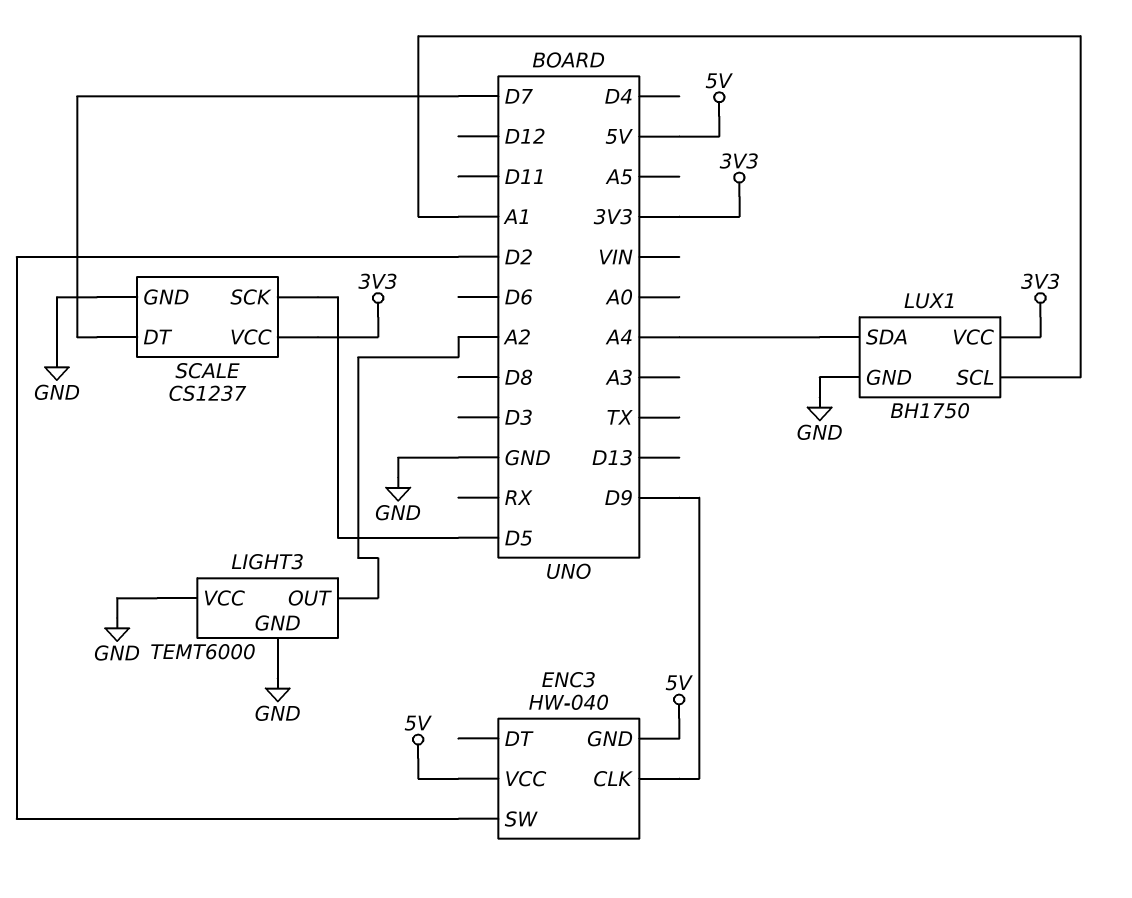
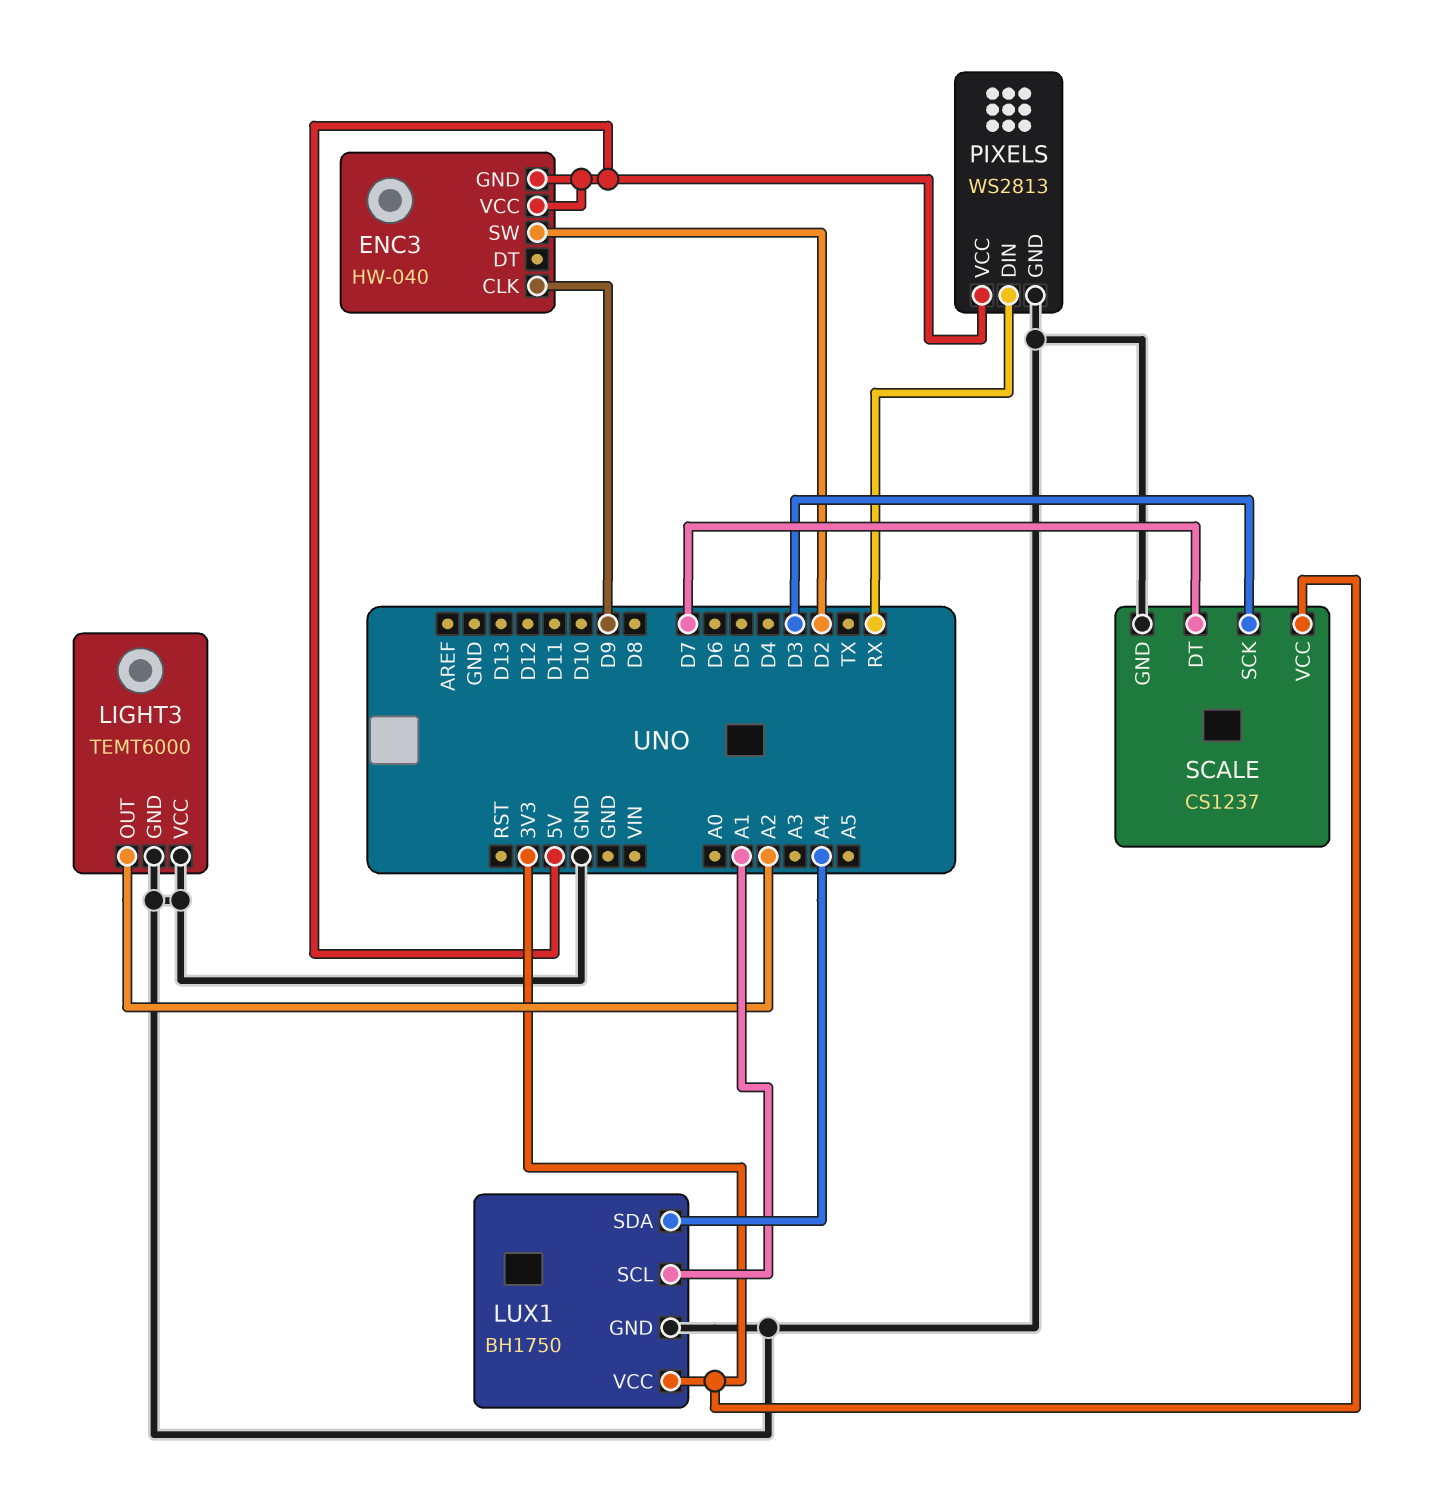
PIXELS: none -> WS2813
PIXELS pin DIN: none -> RX
PIXELS pin GND: none -> GND
PIXELS pin VCC: none -> 5V
SCALE pin SCK: D5 -> D3

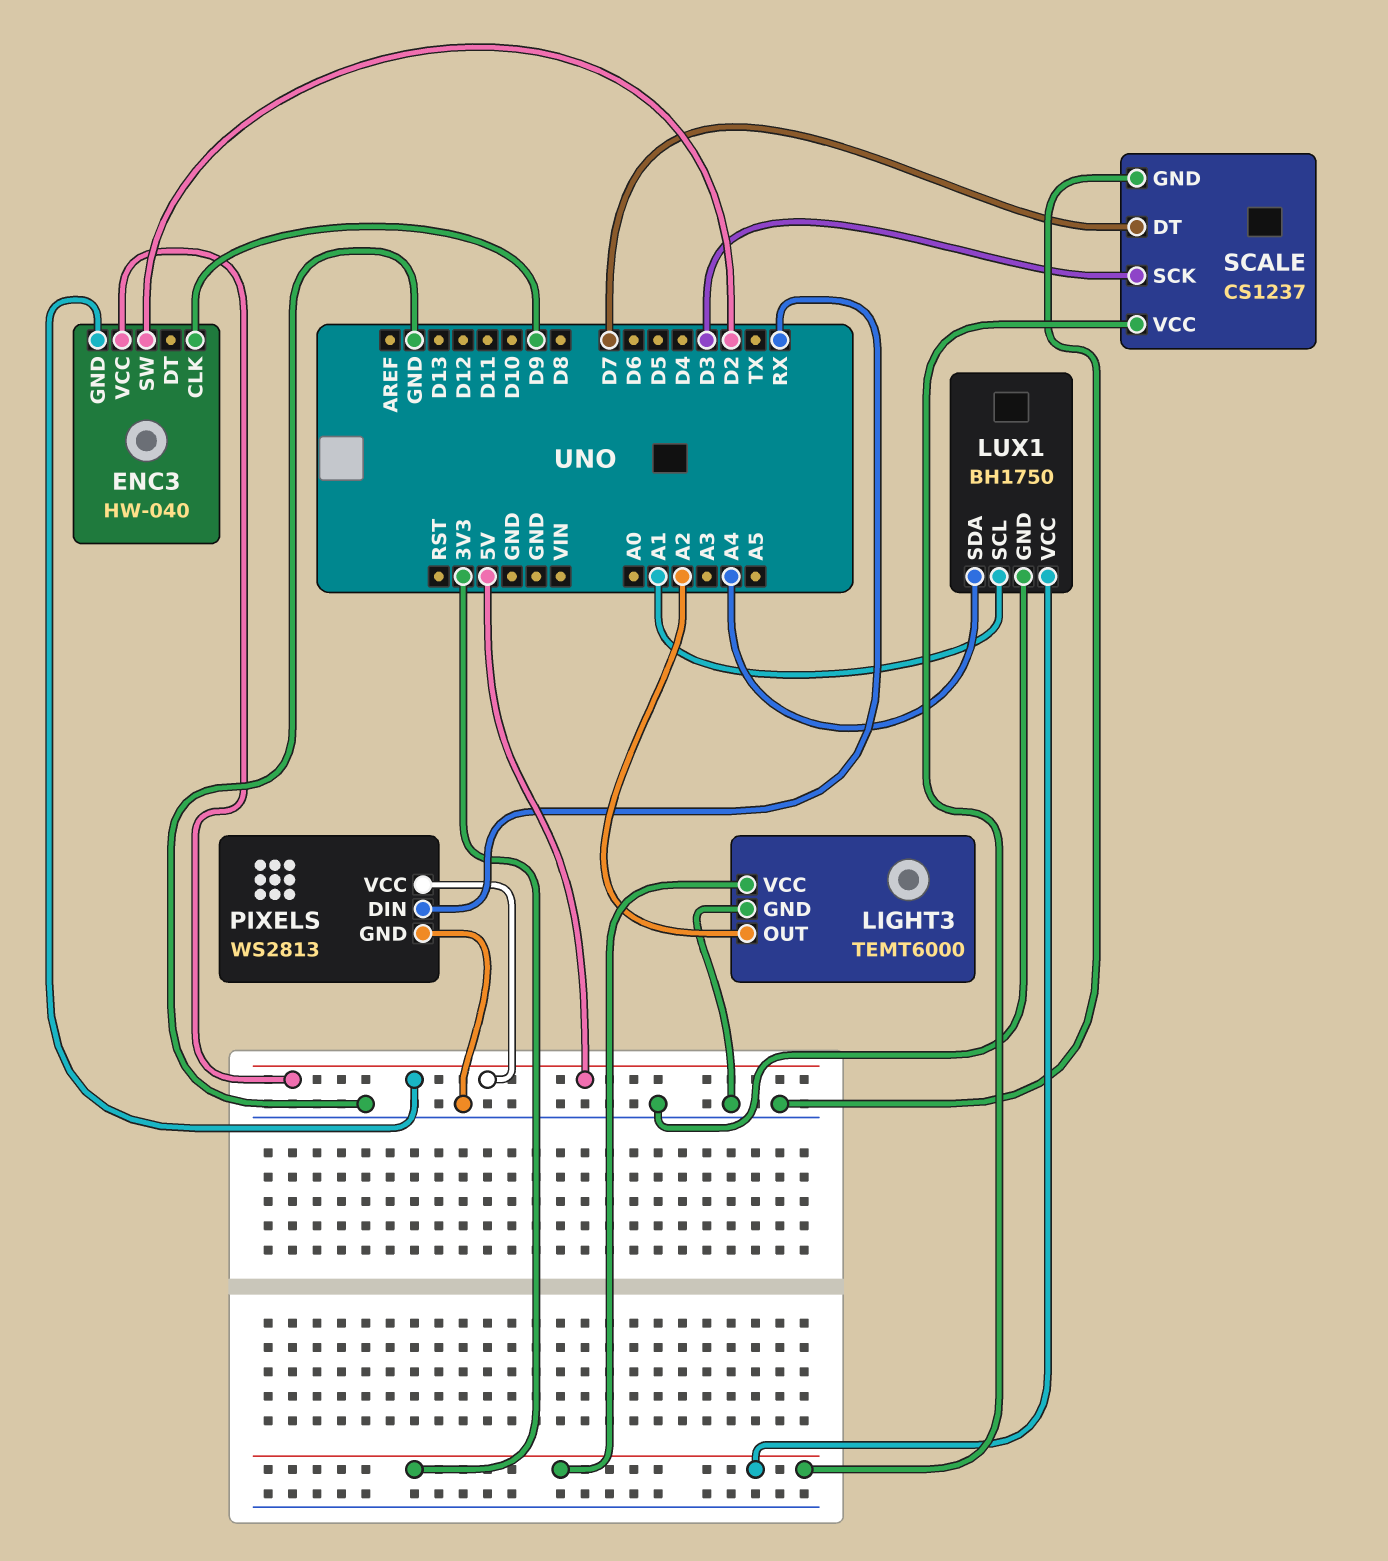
LIGHT3 pin VCC: GND -> 3V3

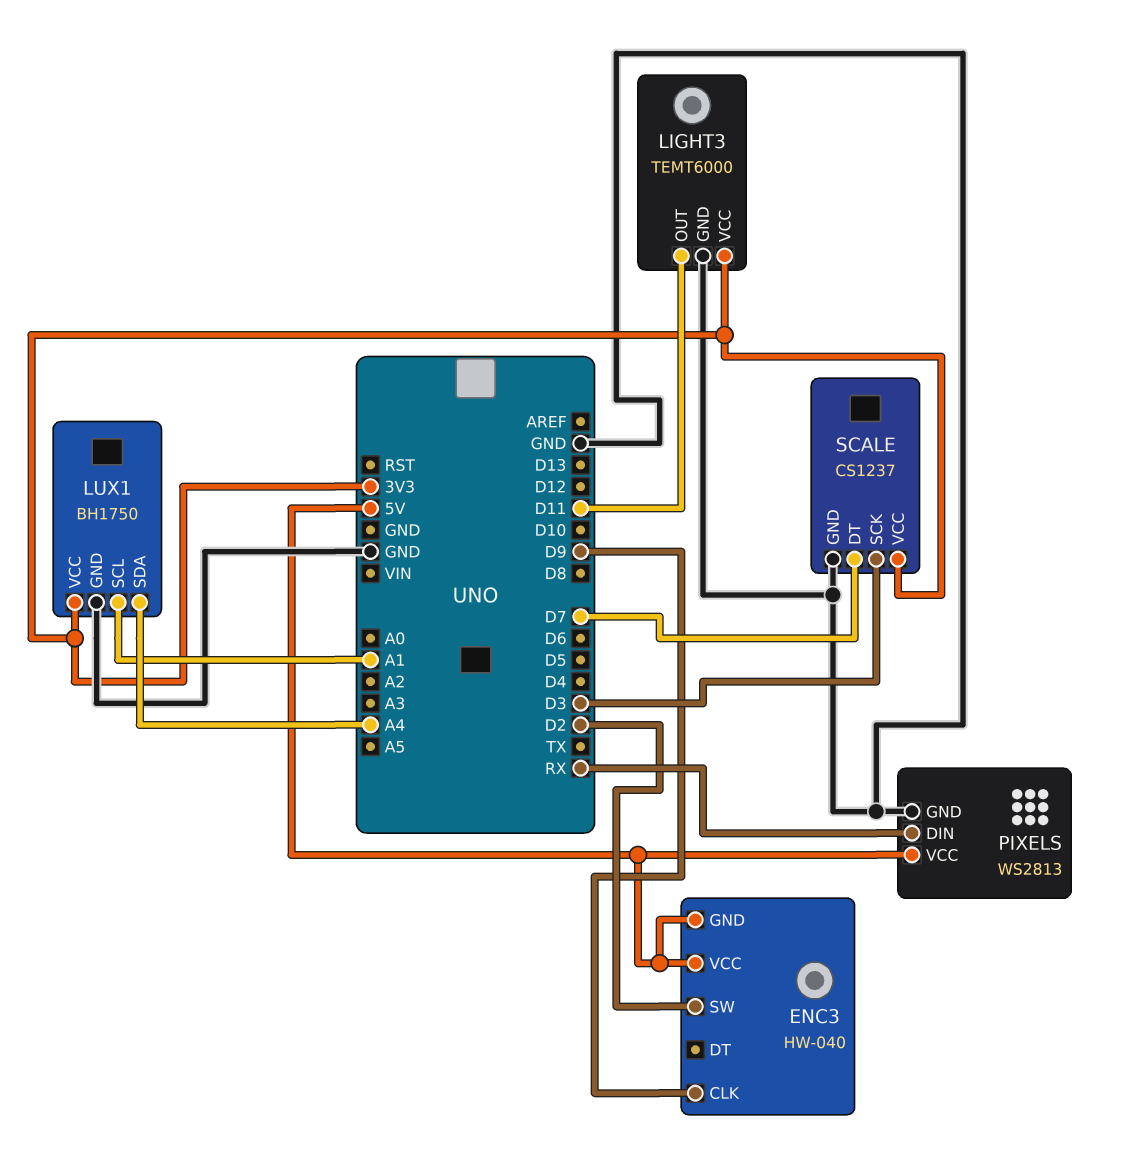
LIGHT3 pin OUT: A2 -> D11

